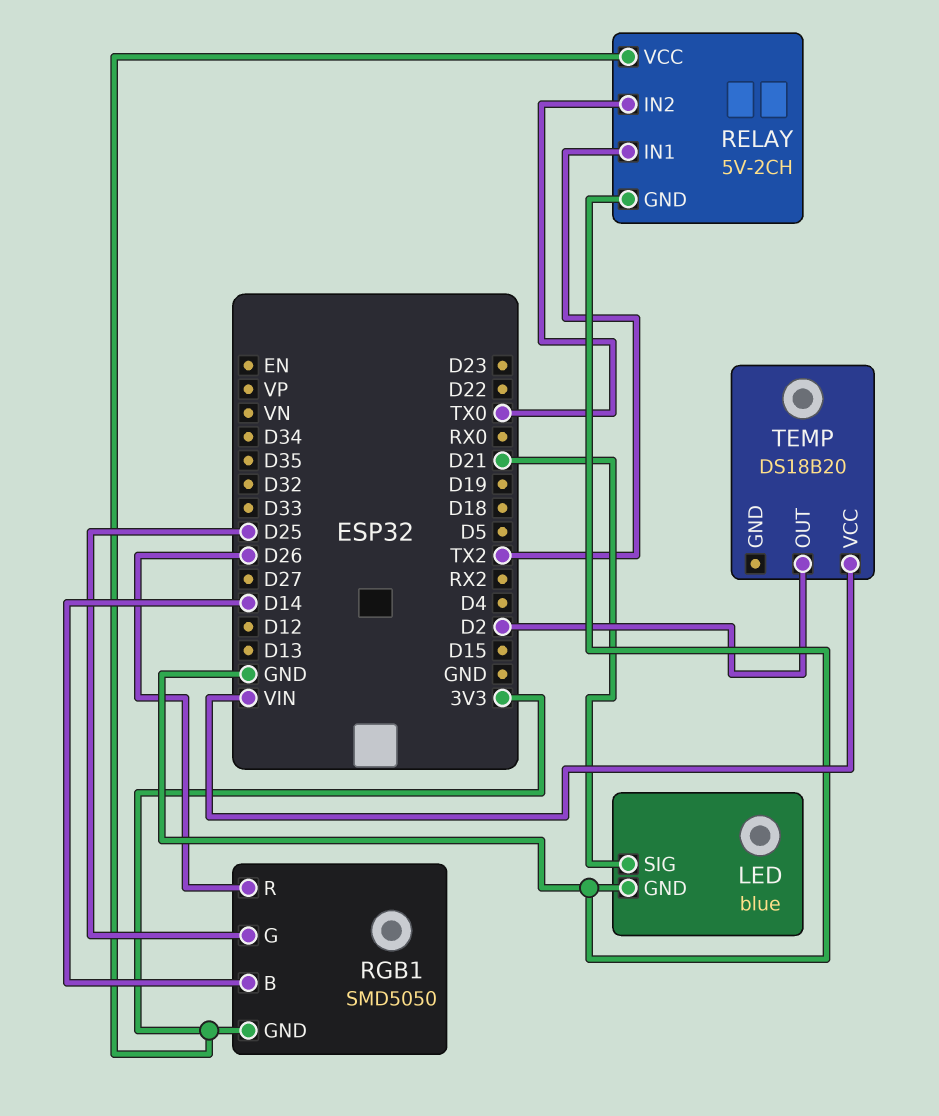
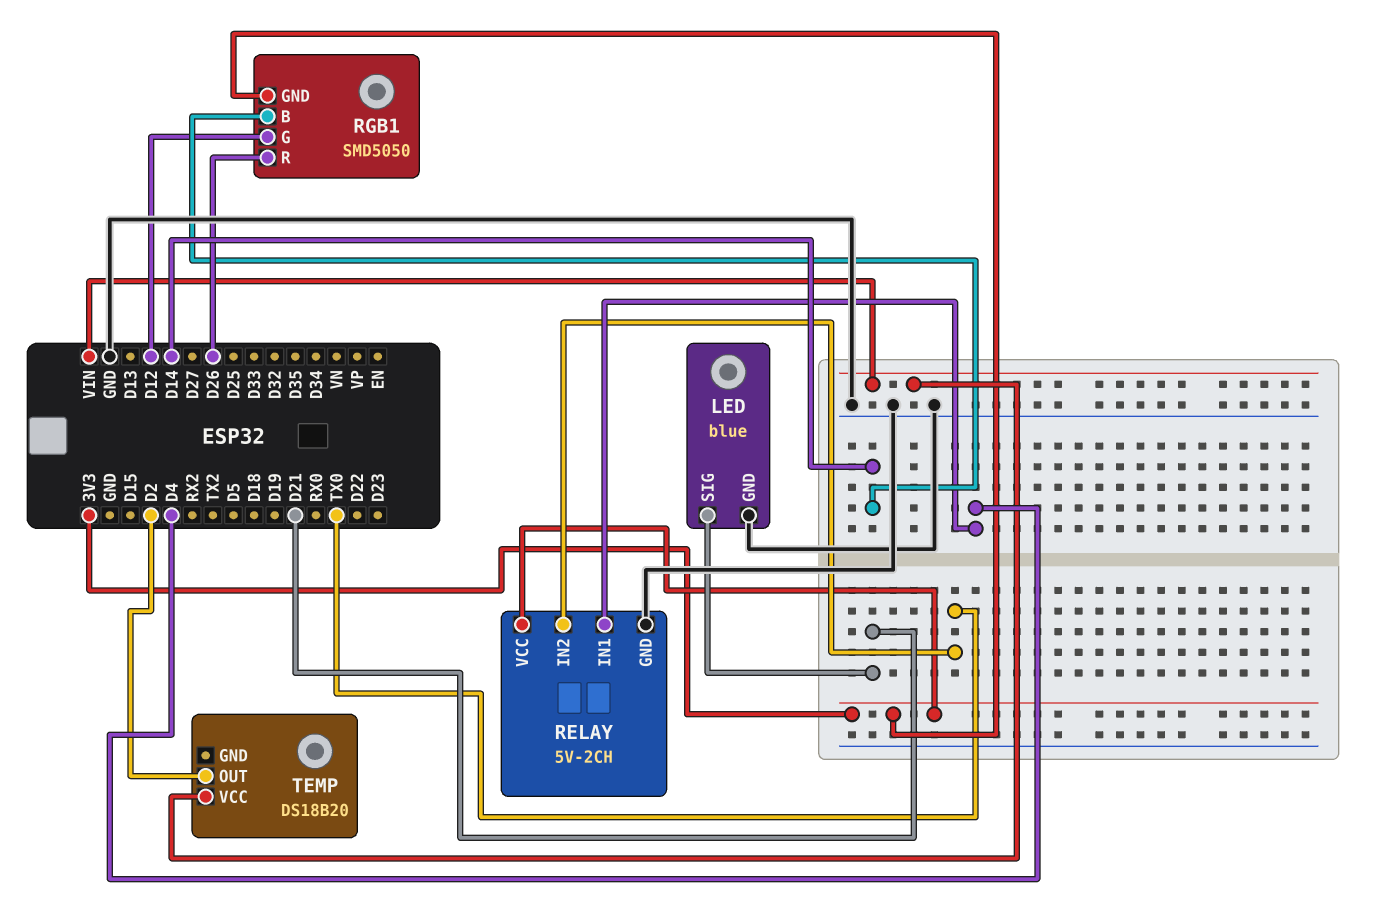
RELAY pin IN1: TX2 -> D4
RGB1 pin G: D25 -> D12

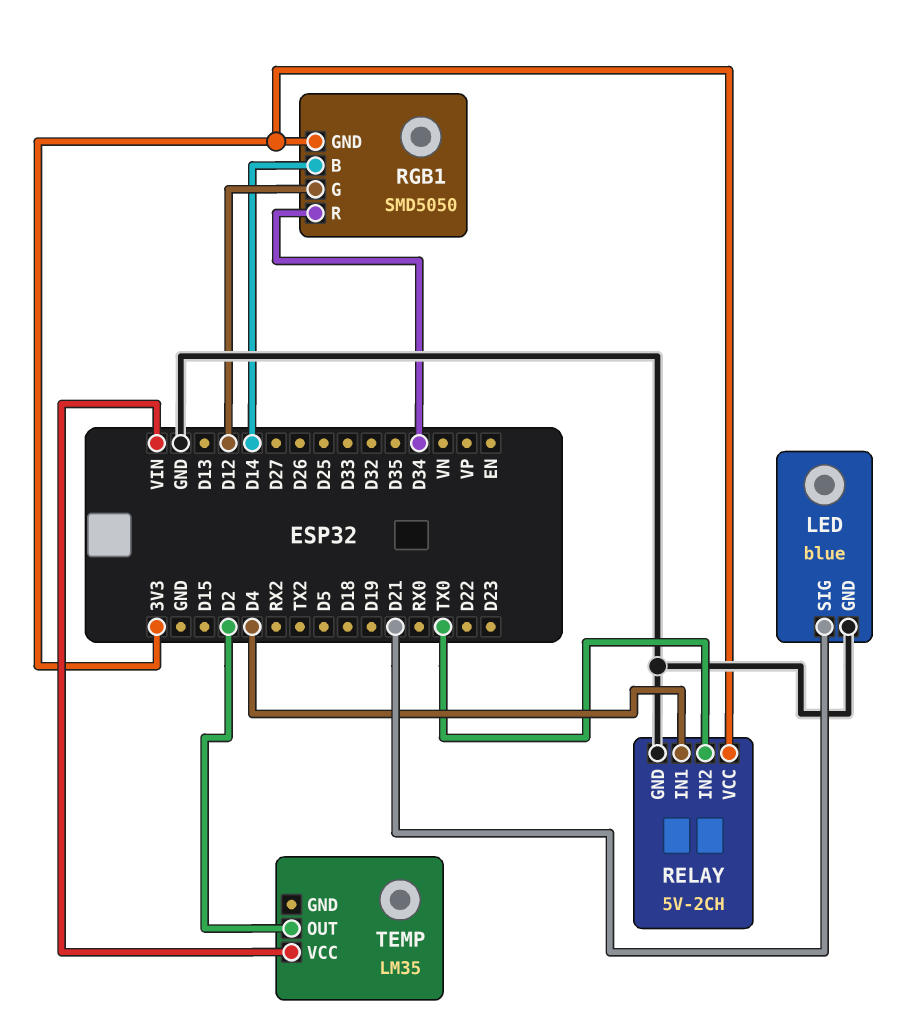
RGB1 pin R: D26 -> D34
TEMP: DS18B20 -> LM35

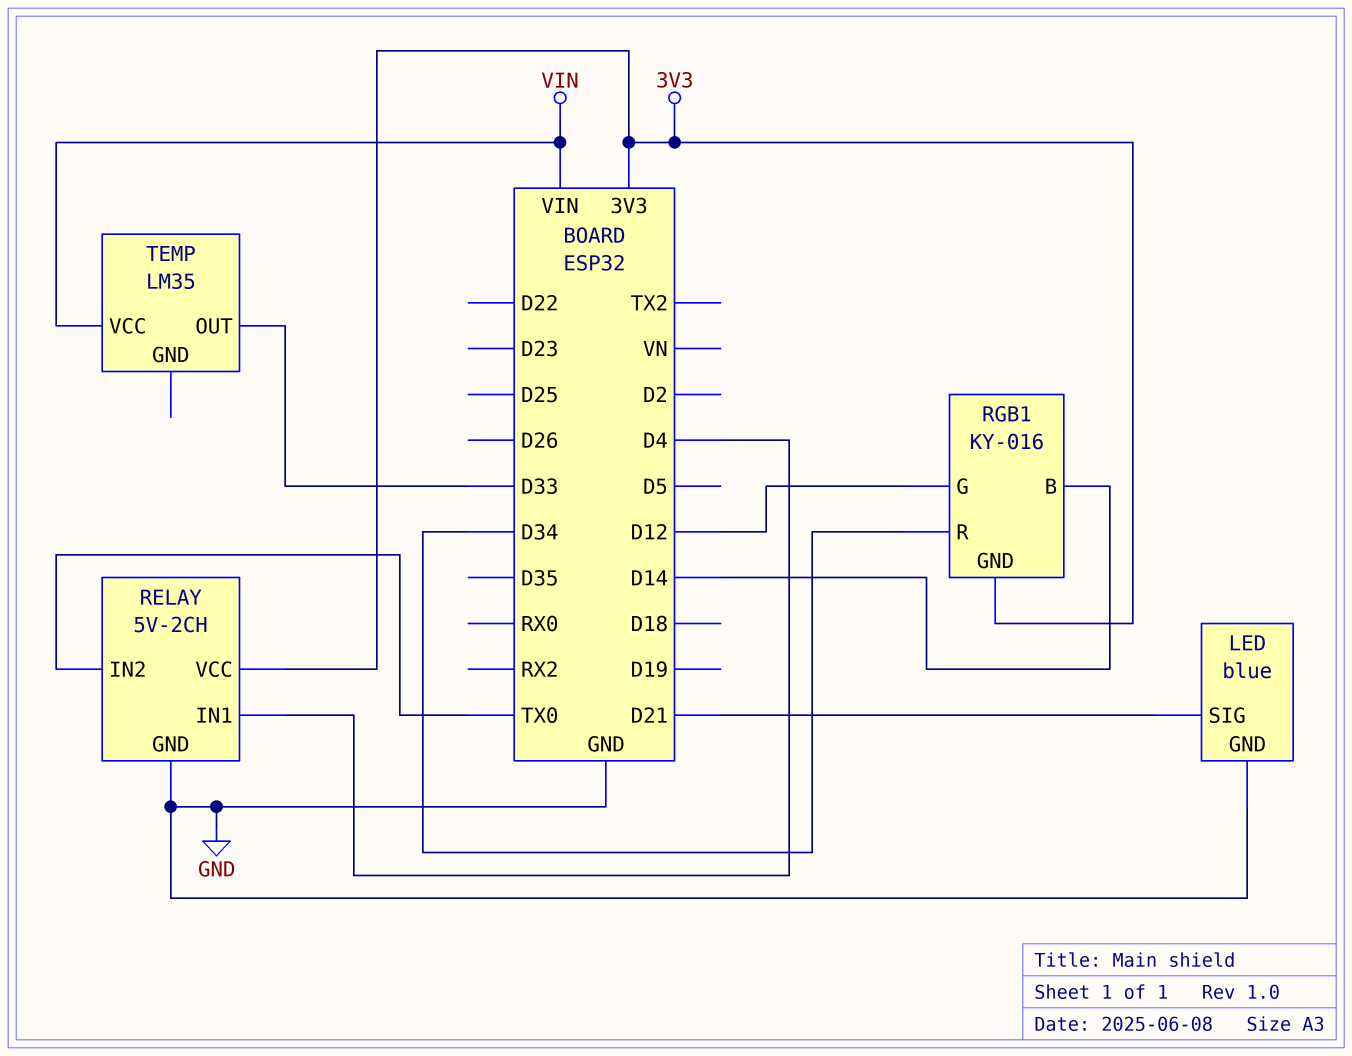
RGB1: SMD5050 -> KY-016
TEMP pin OUT: D2 -> D33

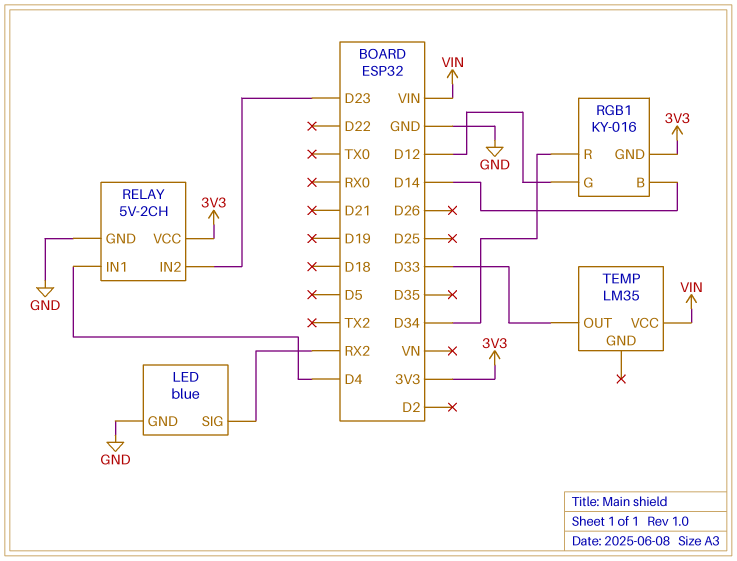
LED pin SIG: D21 -> RX2
RELAY pin IN2: TX0 -> D23

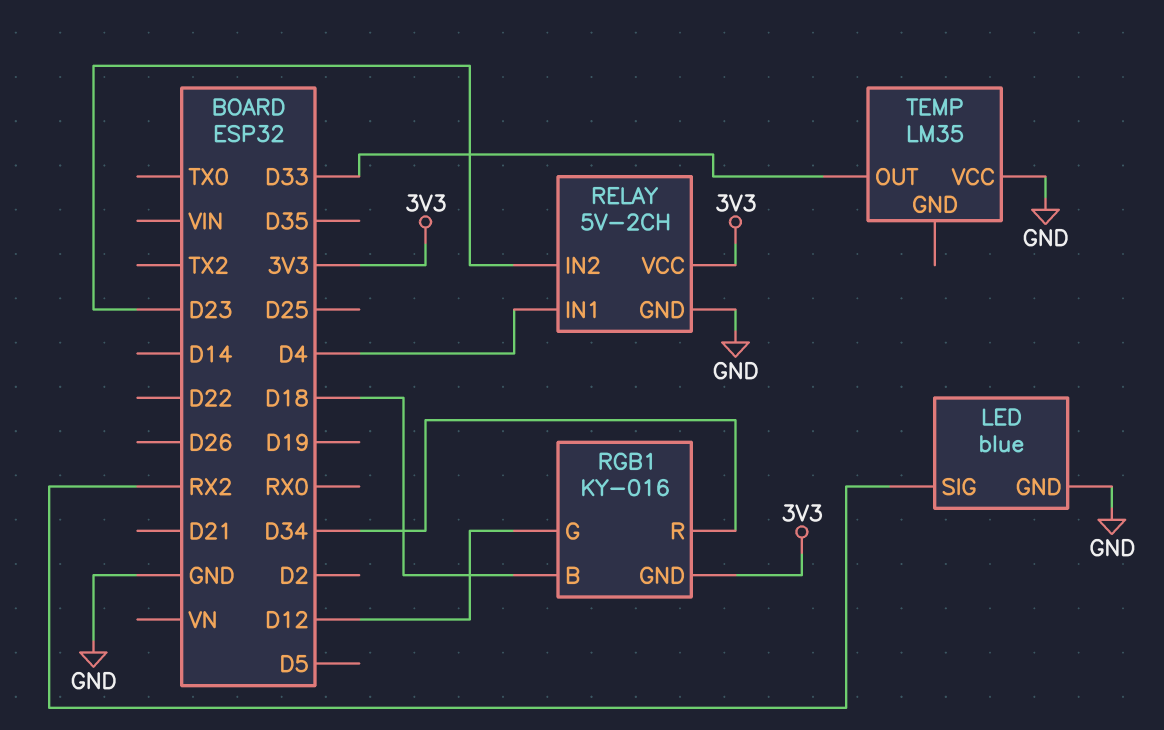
RGB1 pin B: D14 -> D18
TEMP pin VCC: VIN -> GND

